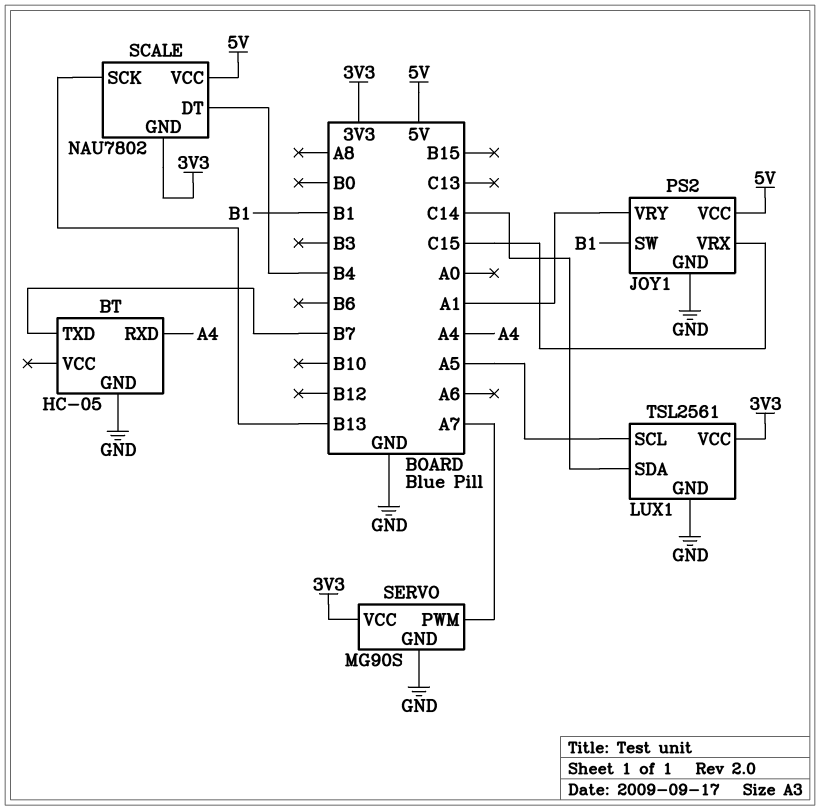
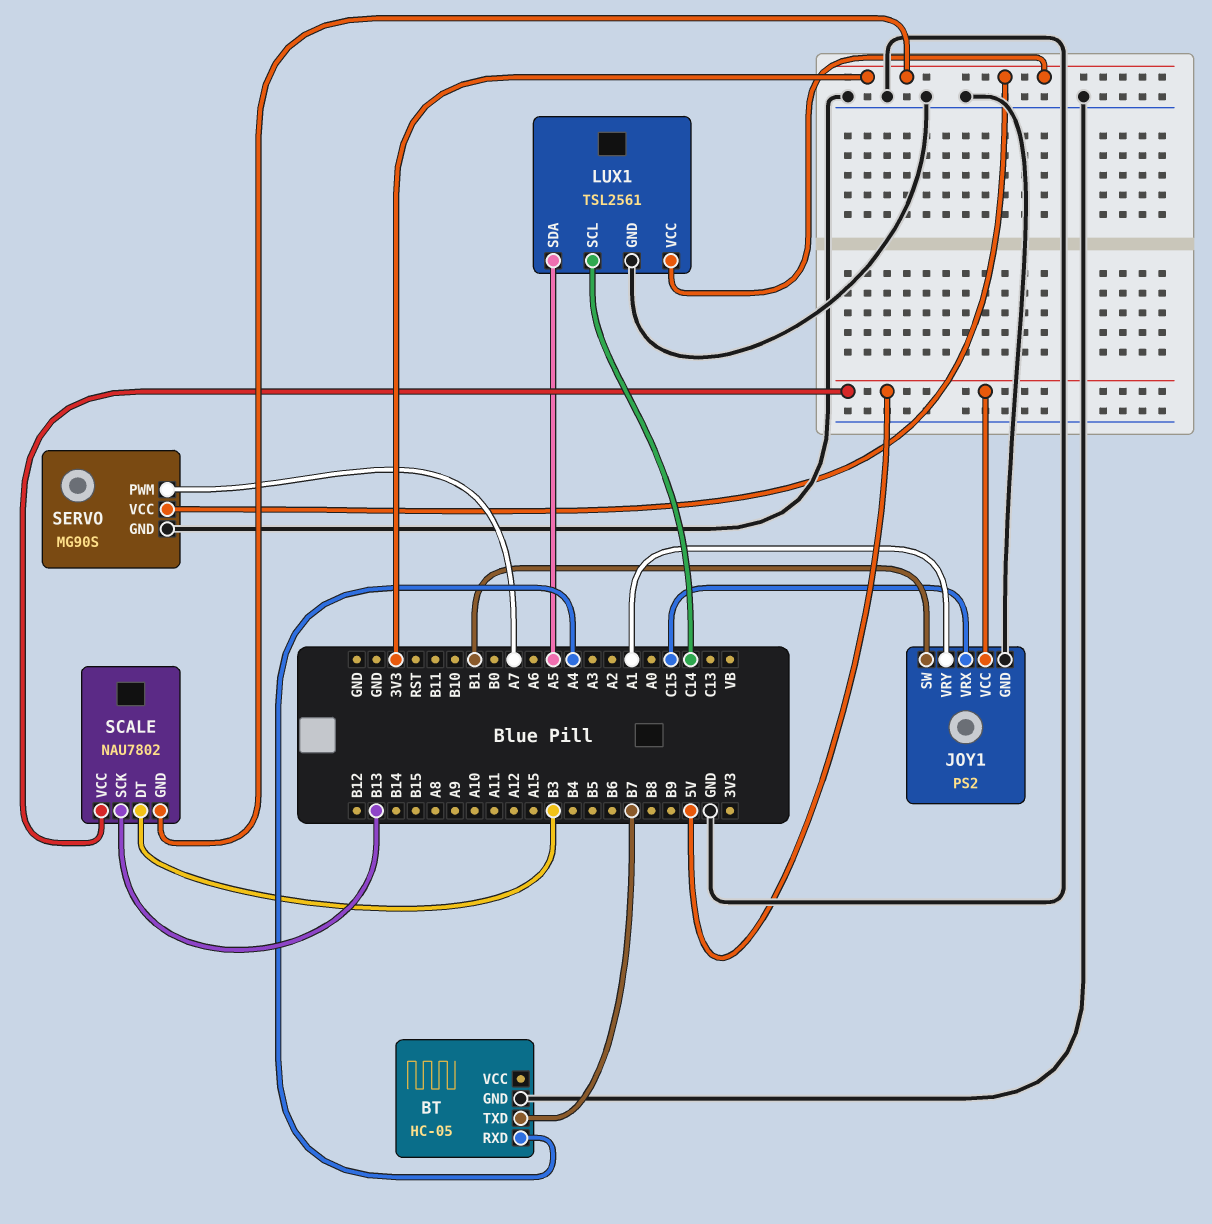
LUX1 pin SCL: A5 -> C14
LUX1 pin SDA: C14 -> A5
SCALE pin DT: B4 -> B3

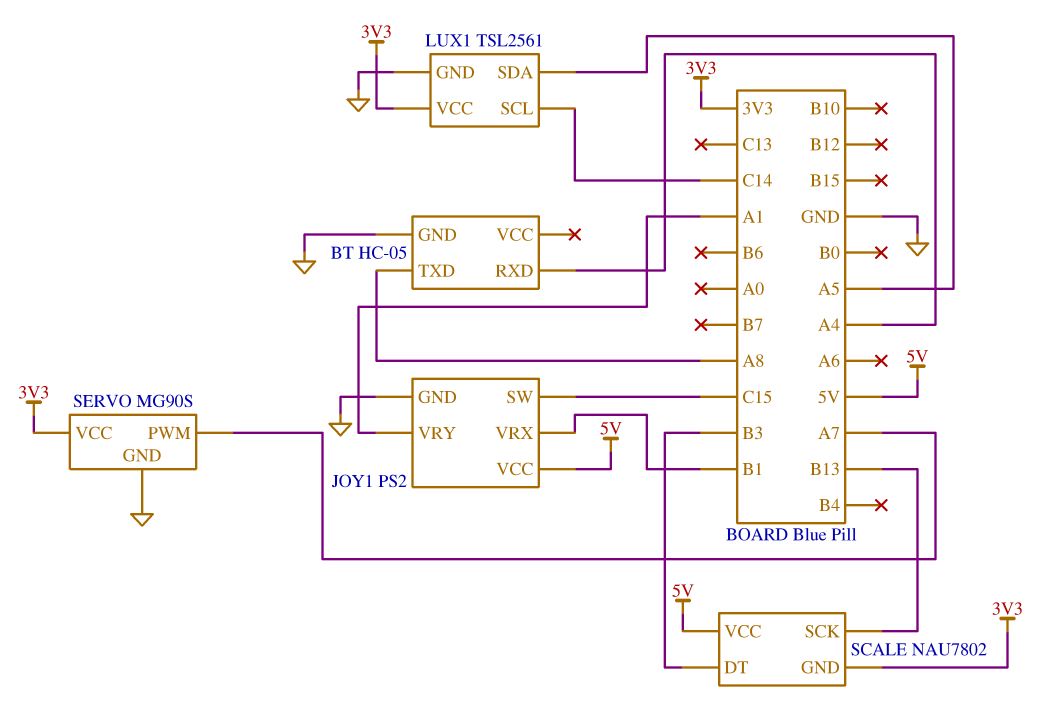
BT pin TXD: B7 -> A8
JOY1 pin SW: B1 -> C15
JOY1 pin VRX: C15 -> B1

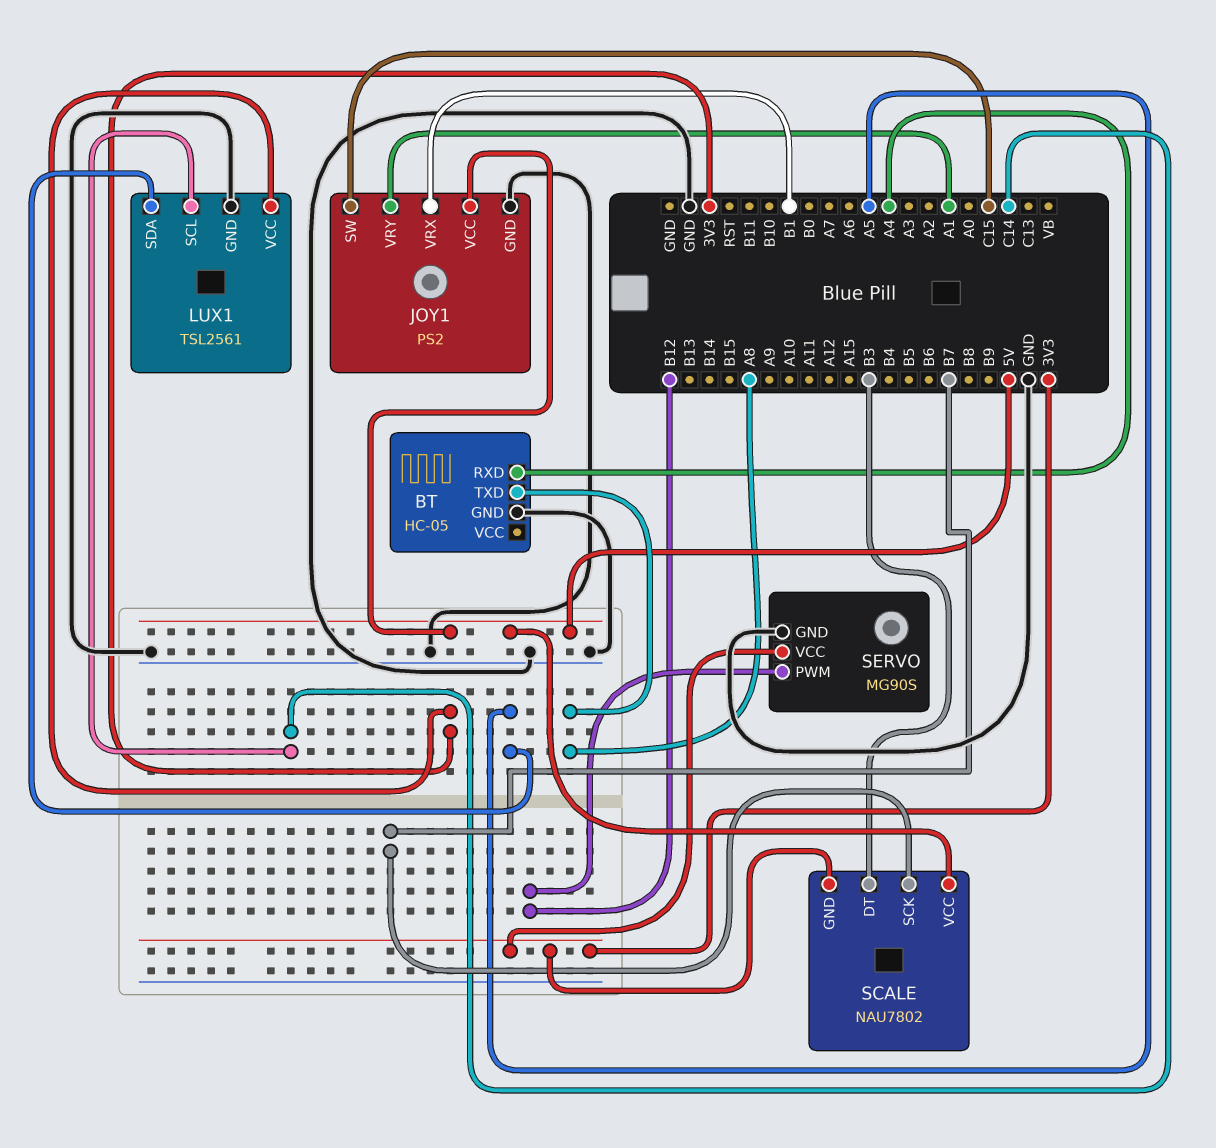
SCALE pin SCK: B13 -> B7
SERVO pin PWM: A7 -> B12

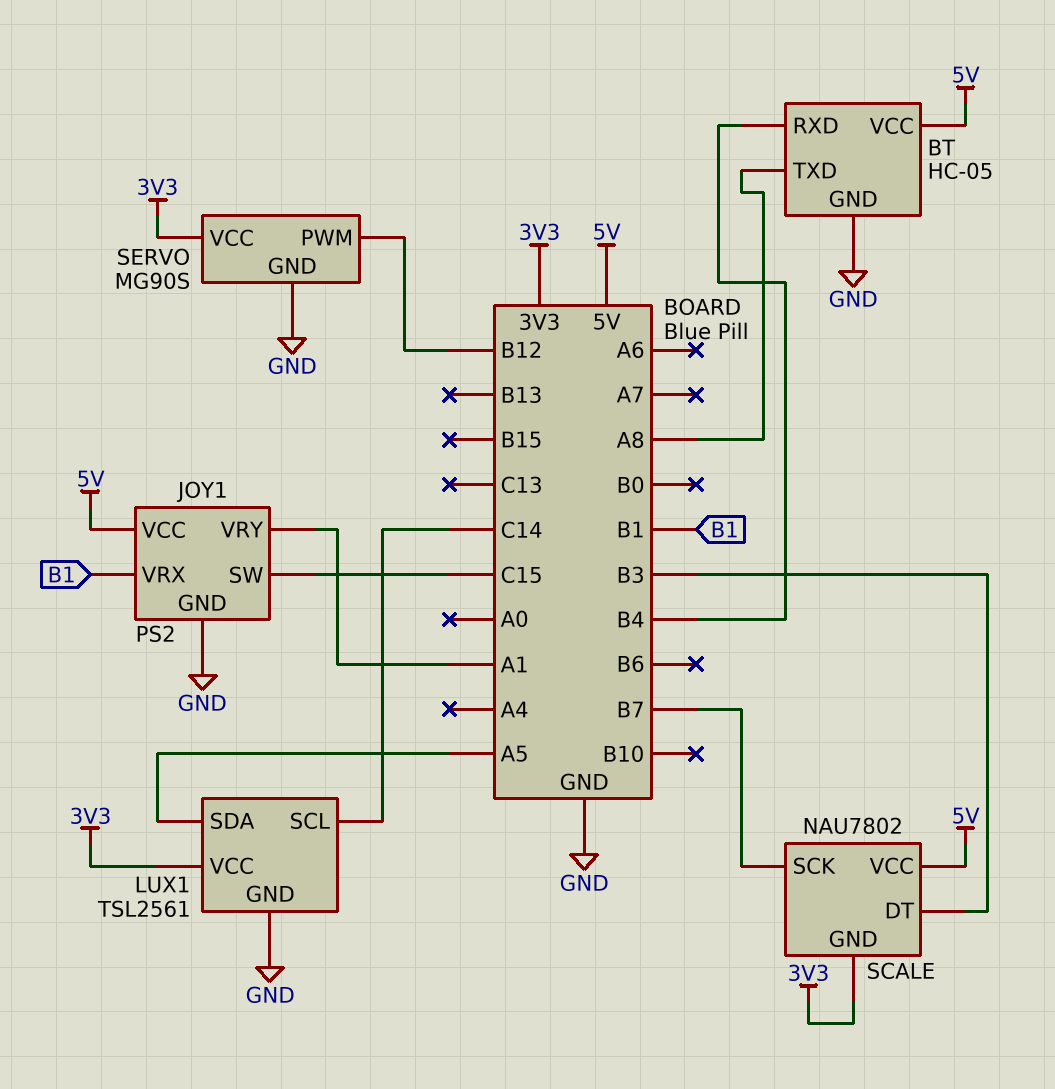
BT pin RXD: A4 -> B4
BT pin VCC: none -> 5V

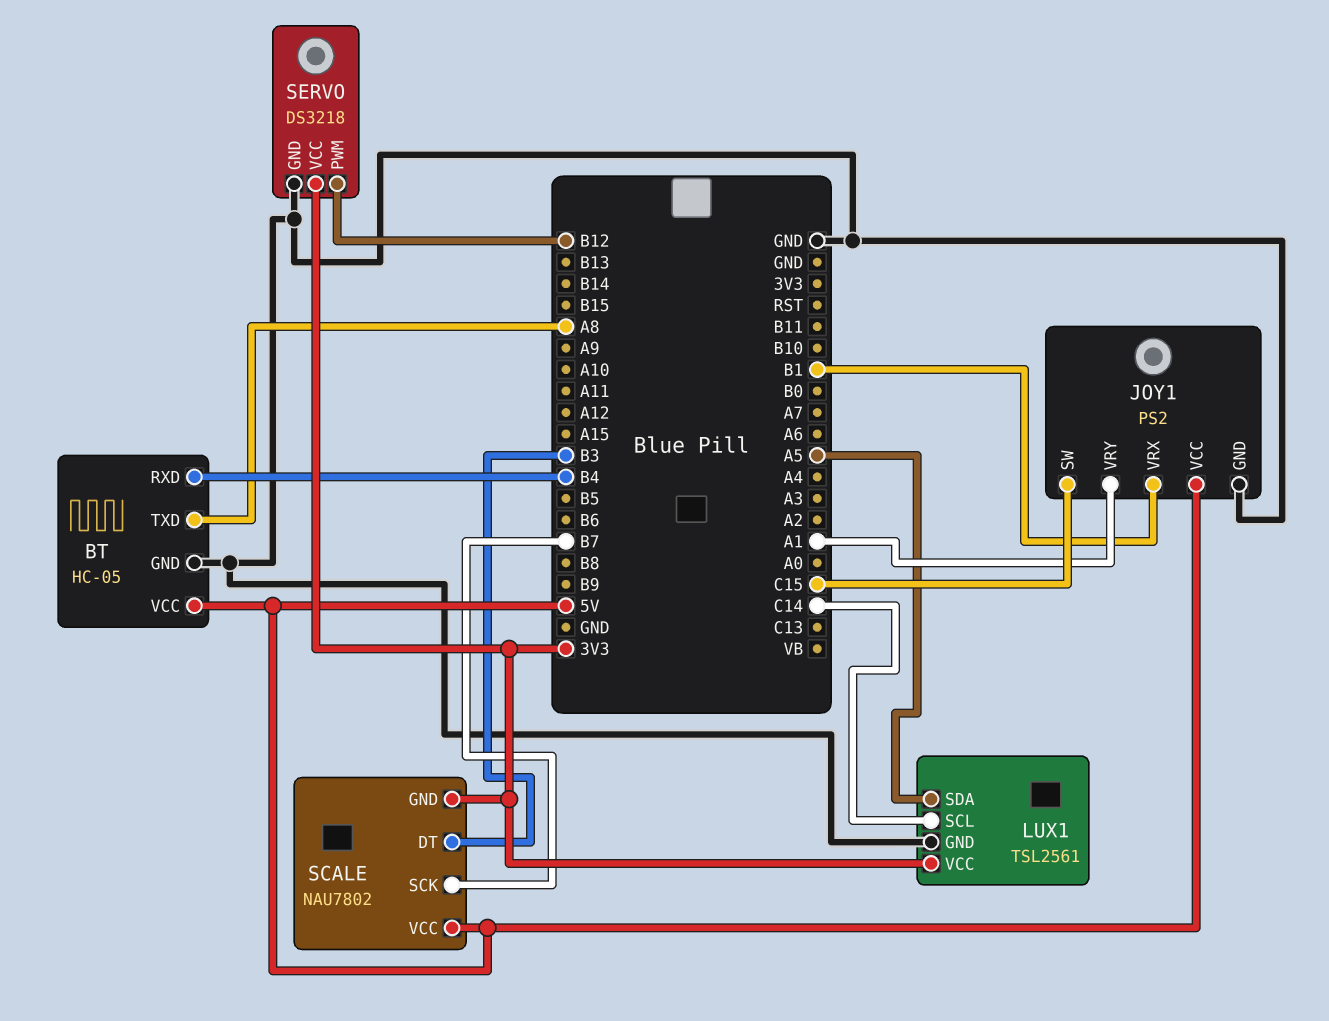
SERVO: MG90S -> DS3218

